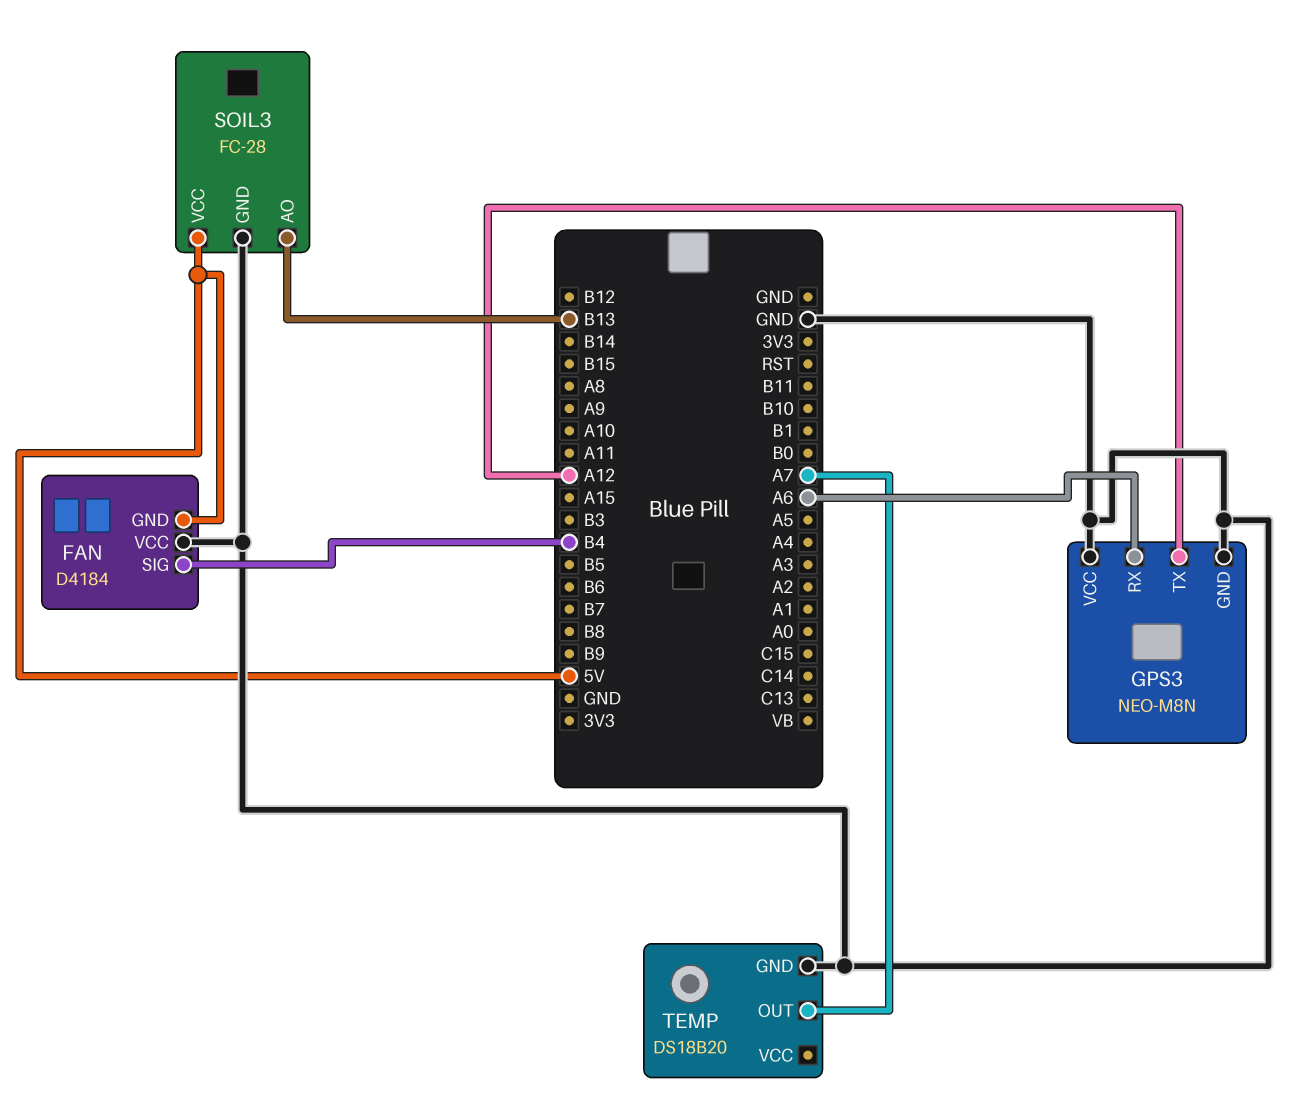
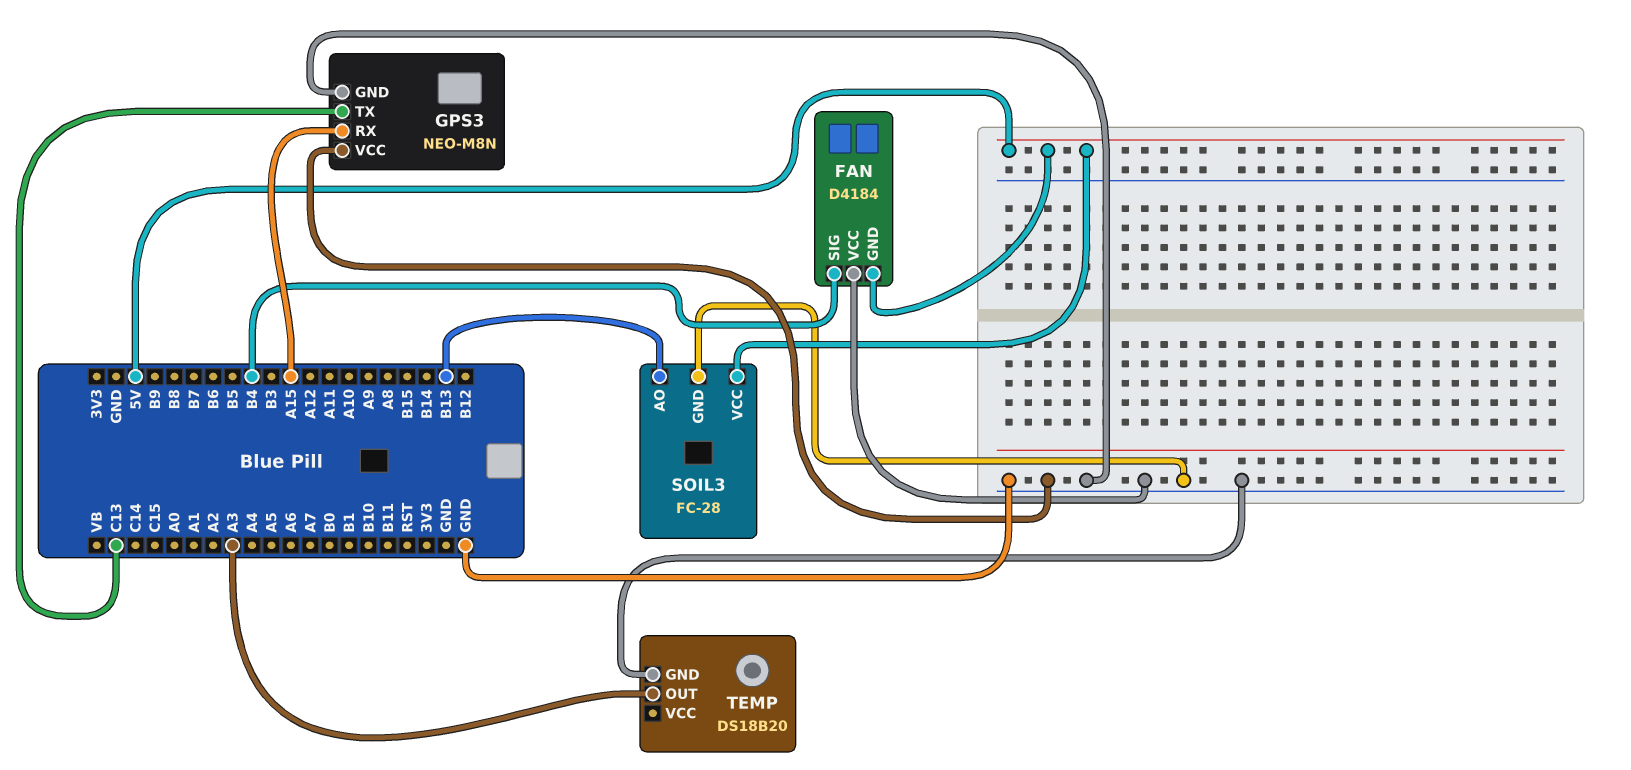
GPS3 pin RX: A6 -> A15
GPS3 pin TX: A12 -> C13
TEMP pin OUT: A7 -> A3

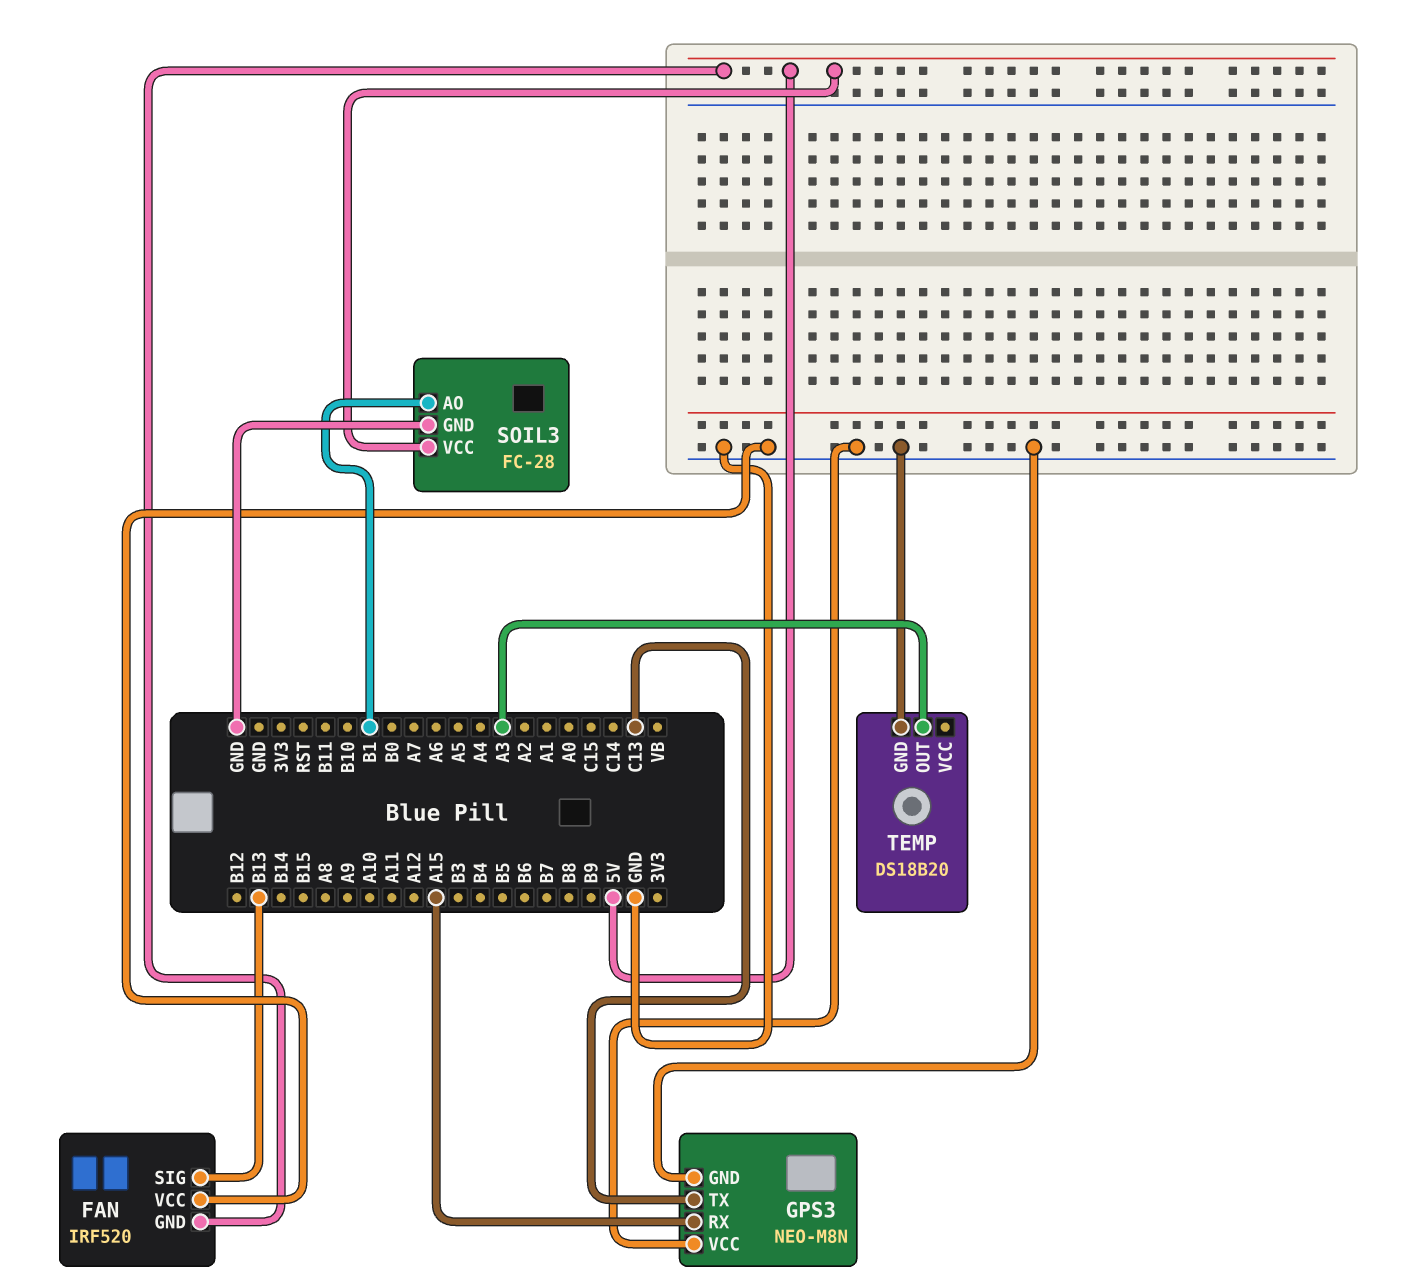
FAN: D4184 -> IRF520
FAN pin SIG: B4 -> B13
SOIL3 pin AO: B13 -> B1

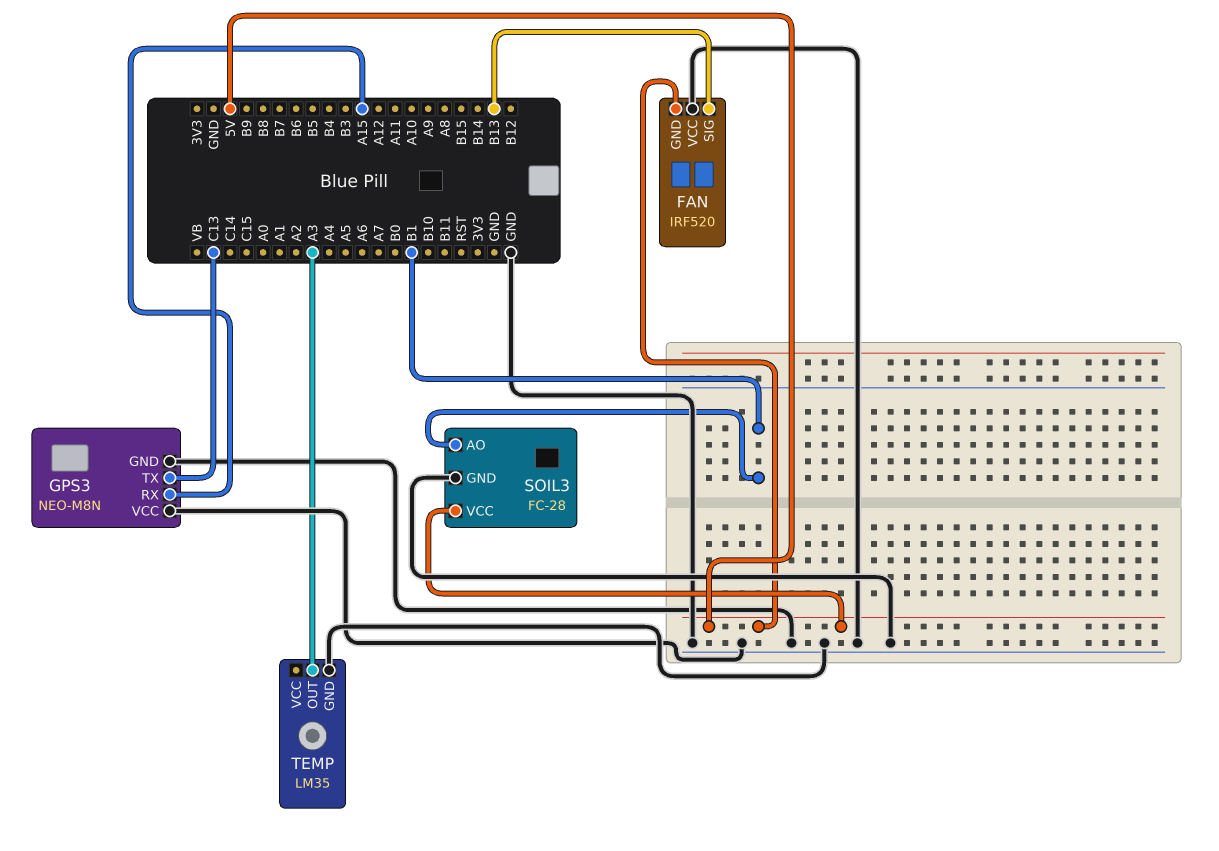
TEMP: DS18B20 -> LM35

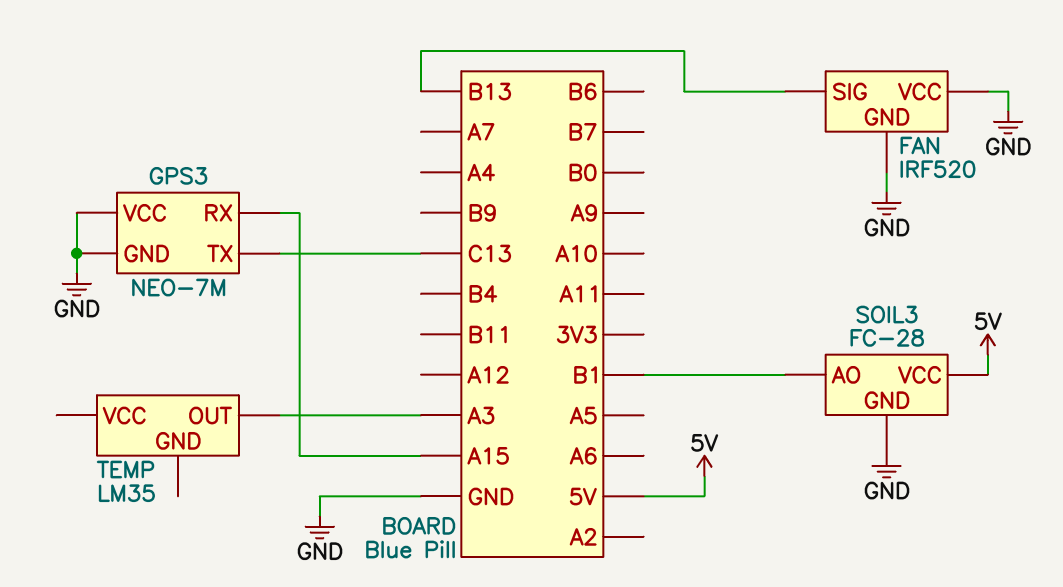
FAN pin GND: 5V -> GND
GPS3: NEO-M8N -> NEO-7M
TEMP pin GND: GND -> none

